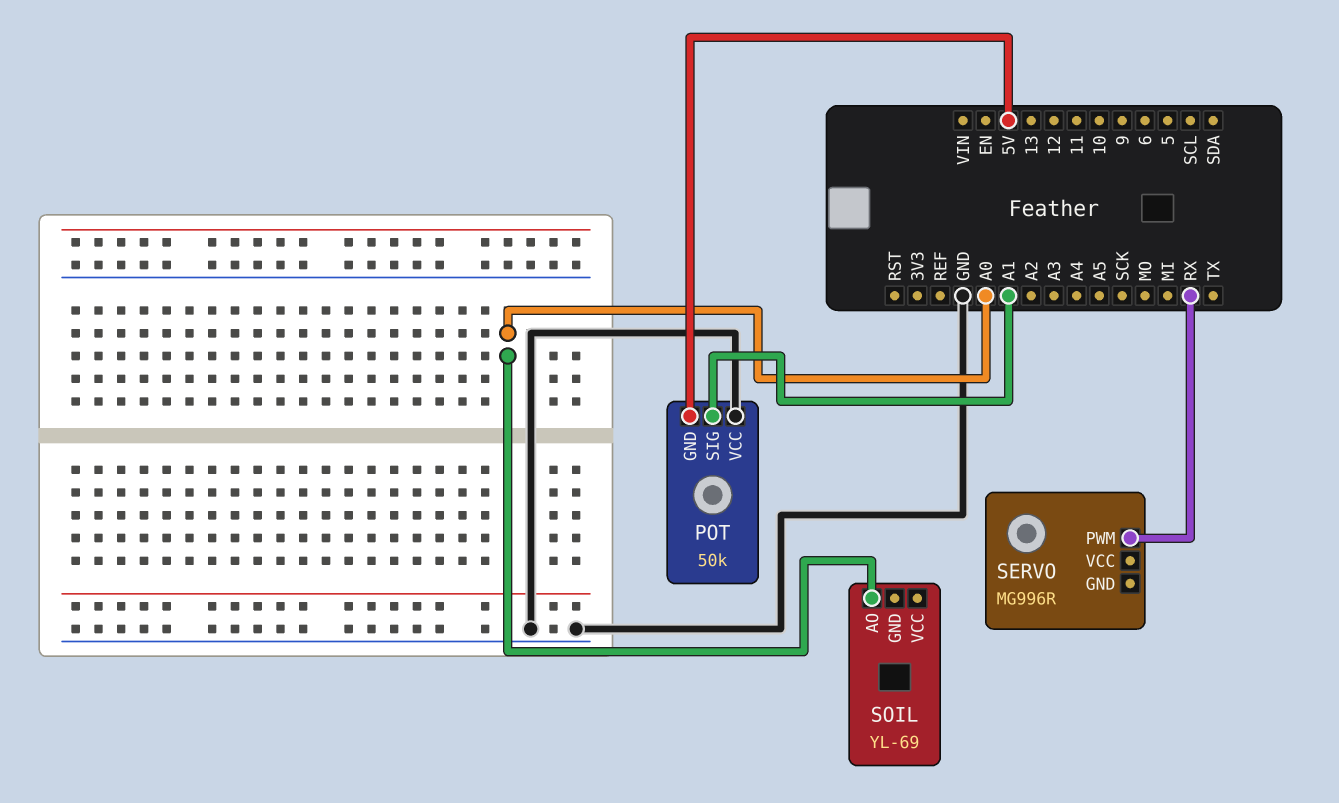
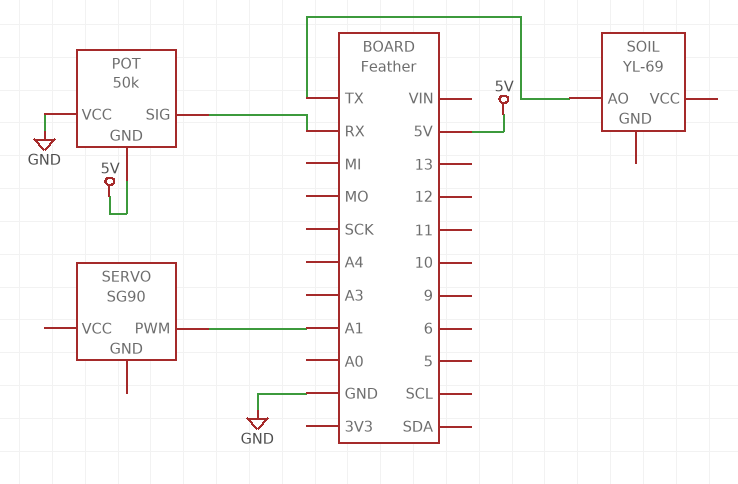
POT pin SIG: A1 -> RX
SERVO: MG996R -> SG90
SERVO pin PWM: RX -> A1
SOIL pin AO: A0 -> TX

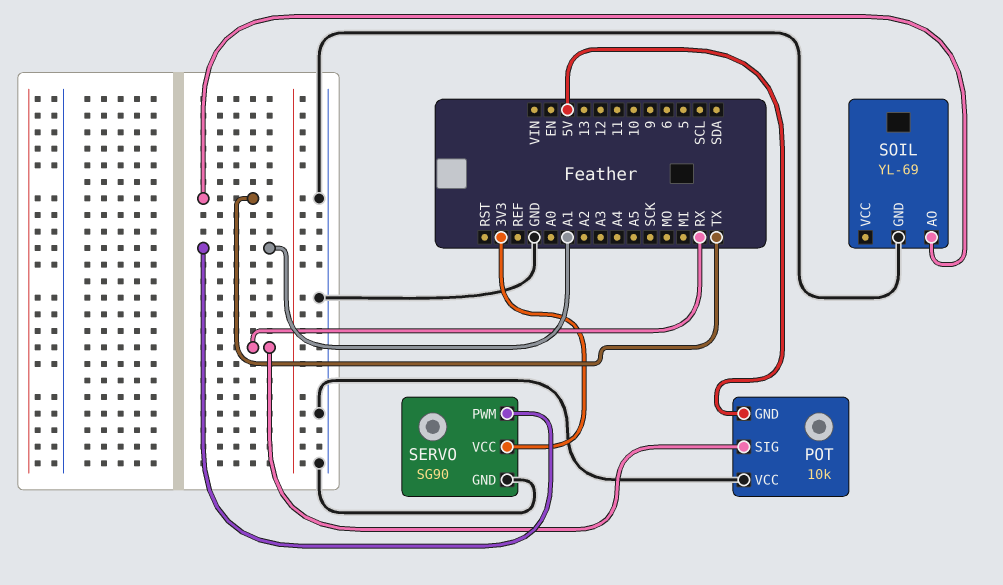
POT: 50k -> 10k
SERVO pin GND: none -> GND
SERVO pin VCC: none -> 3V3
SOIL pin GND: none -> GND

